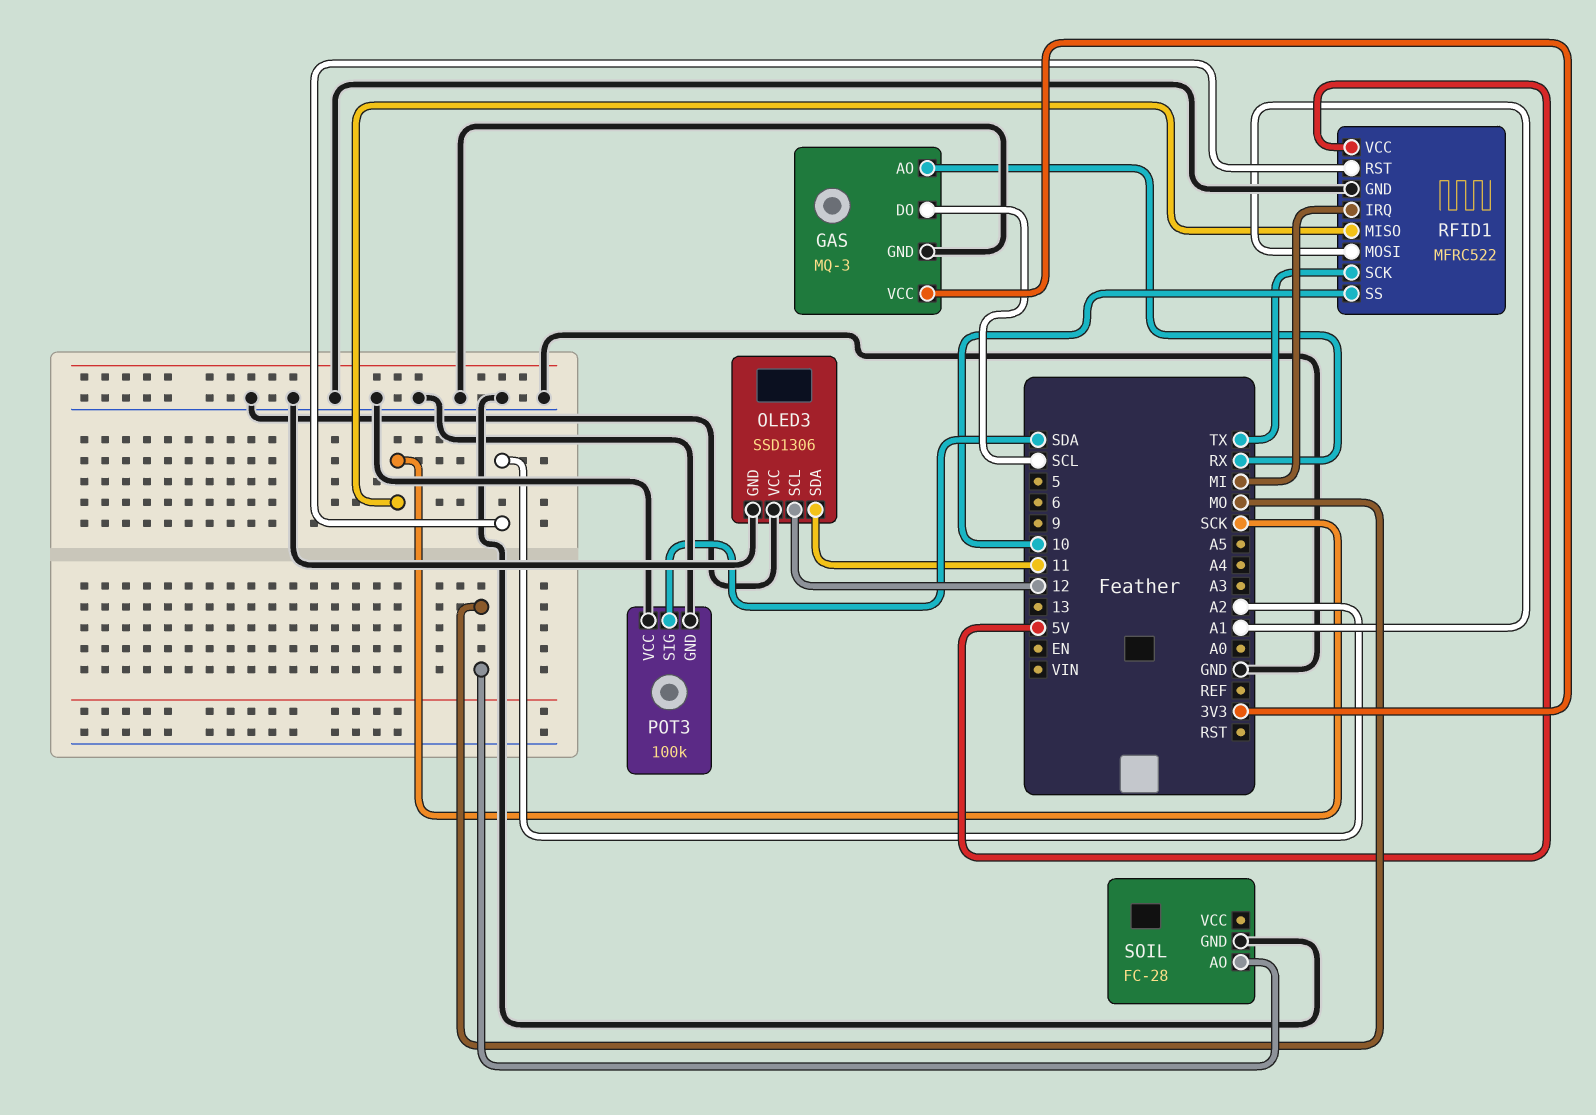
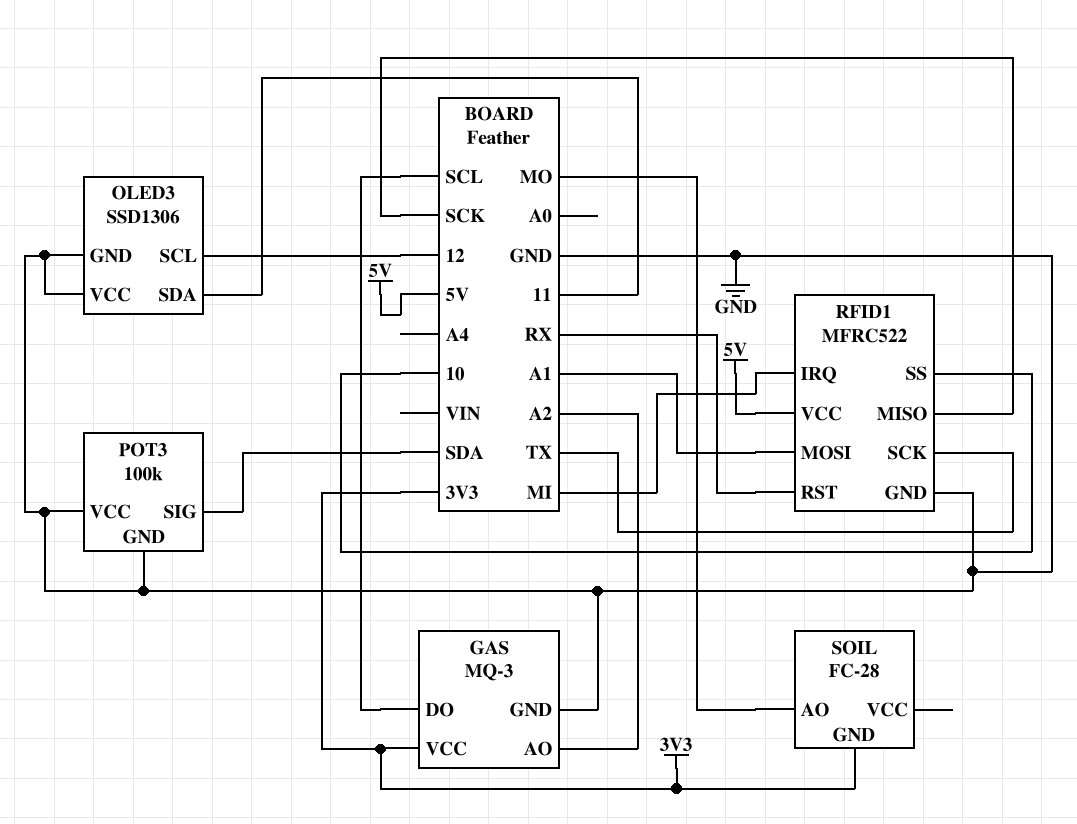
GAS pin AO: RX -> A2
RFID1 pin RST: A2 -> RX
SOIL pin GND: GND -> 3V3

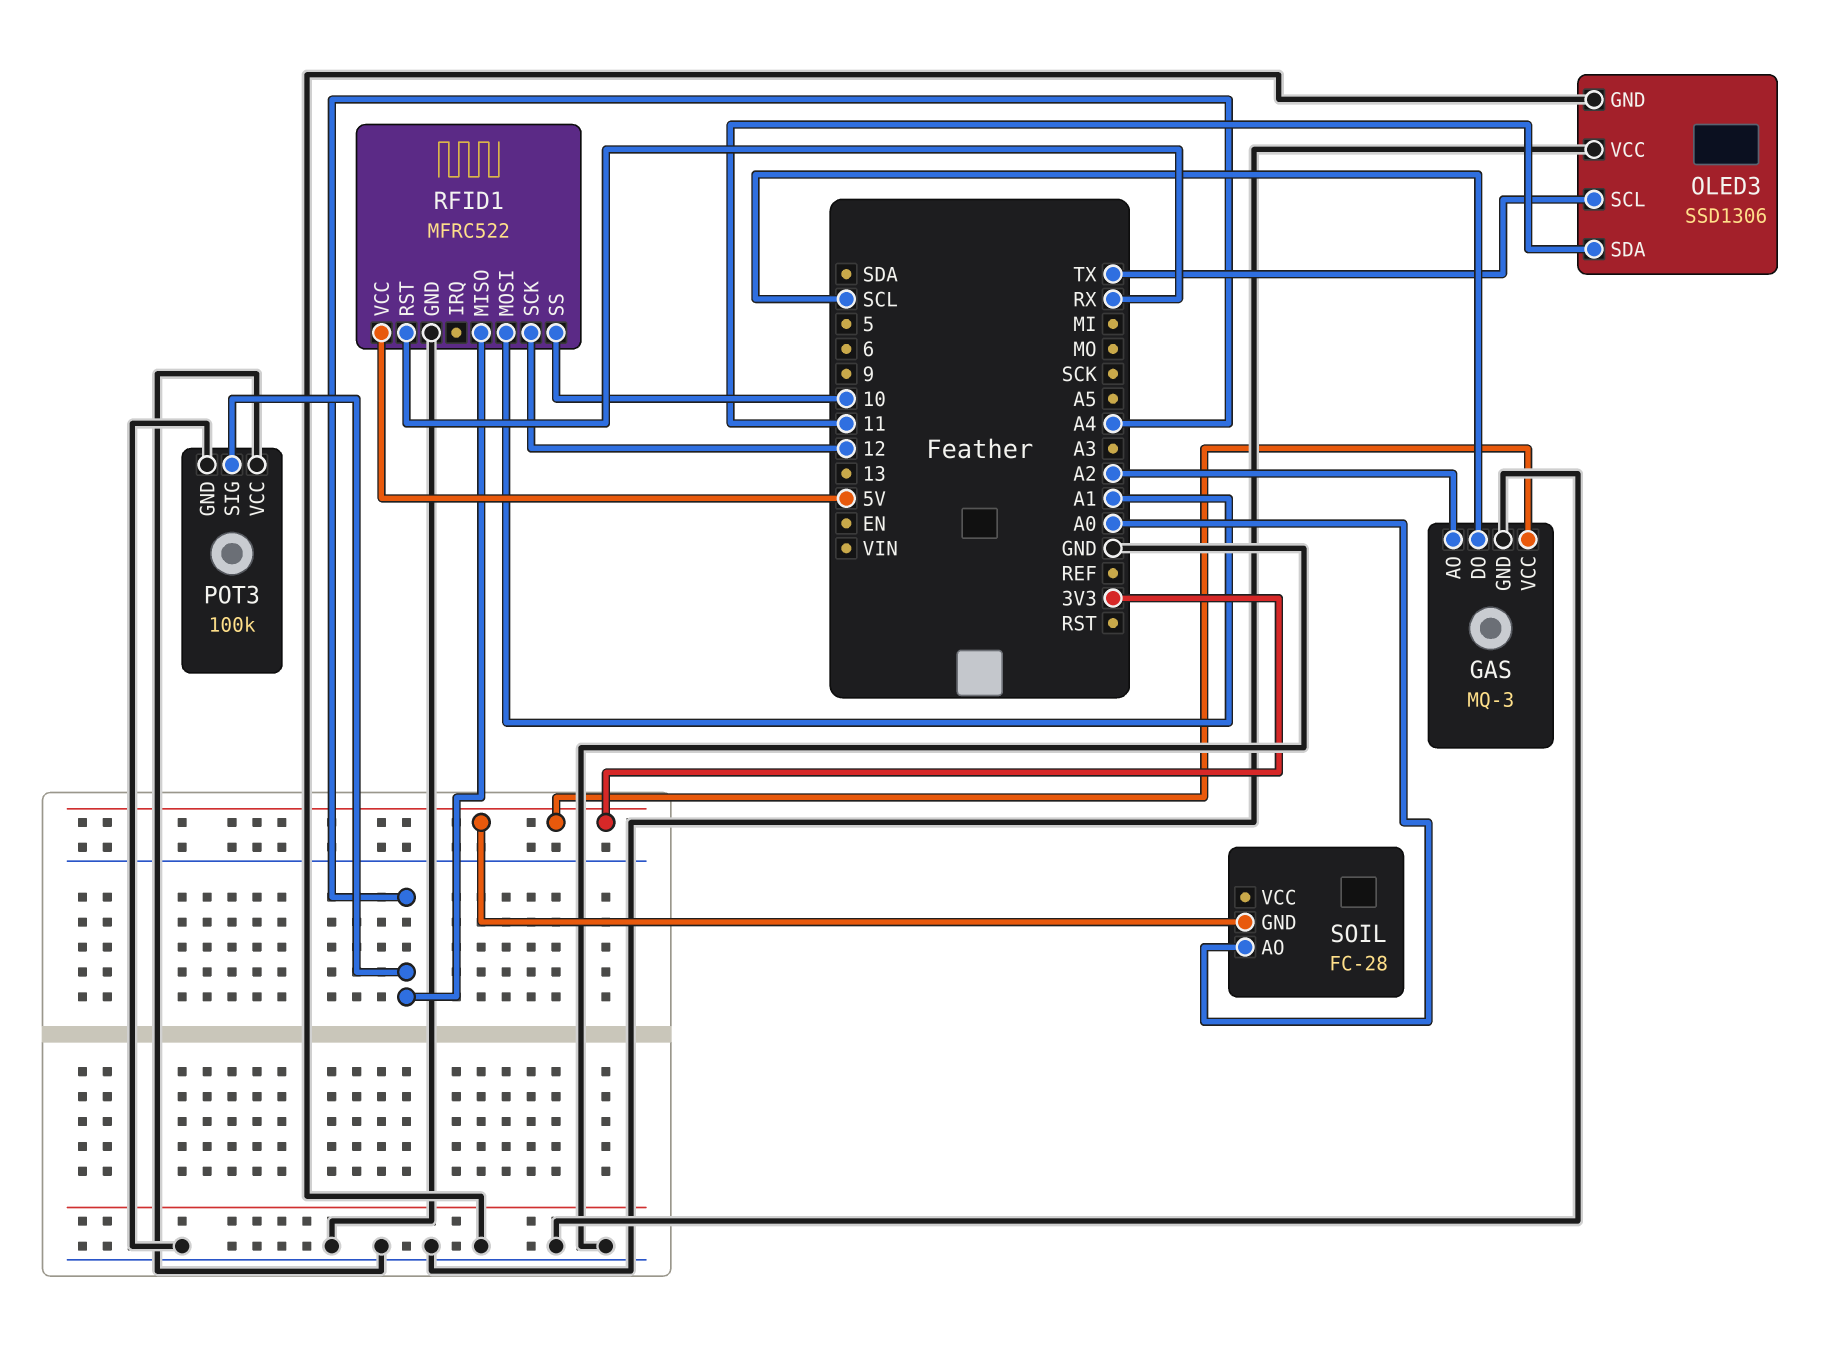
OLED3 pin SCL: 12 -> TX
POT3 pin SIG: SDA -> A4
RFID1 pin IRQ: MI -> none
RFID1 pin MISO: SCK -> A4
RFID1 pin SCK: TX -> 12
SOIL pin AO: MO -> A0

